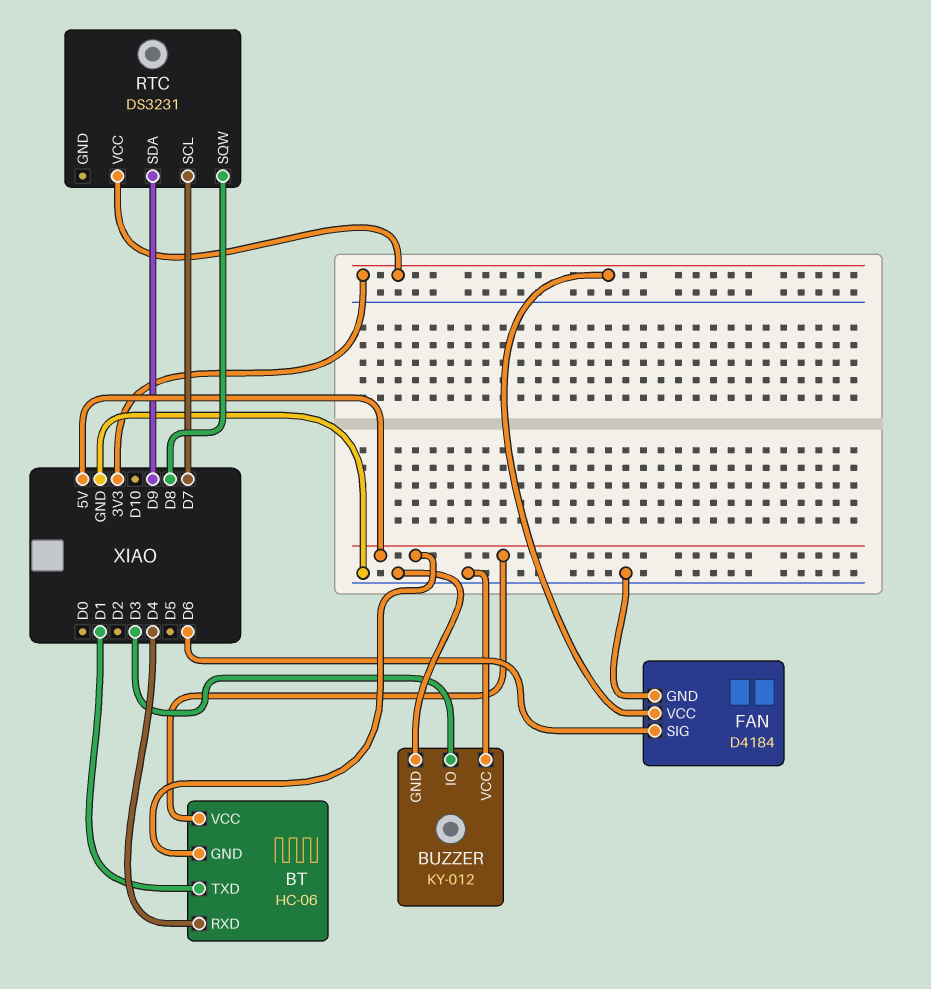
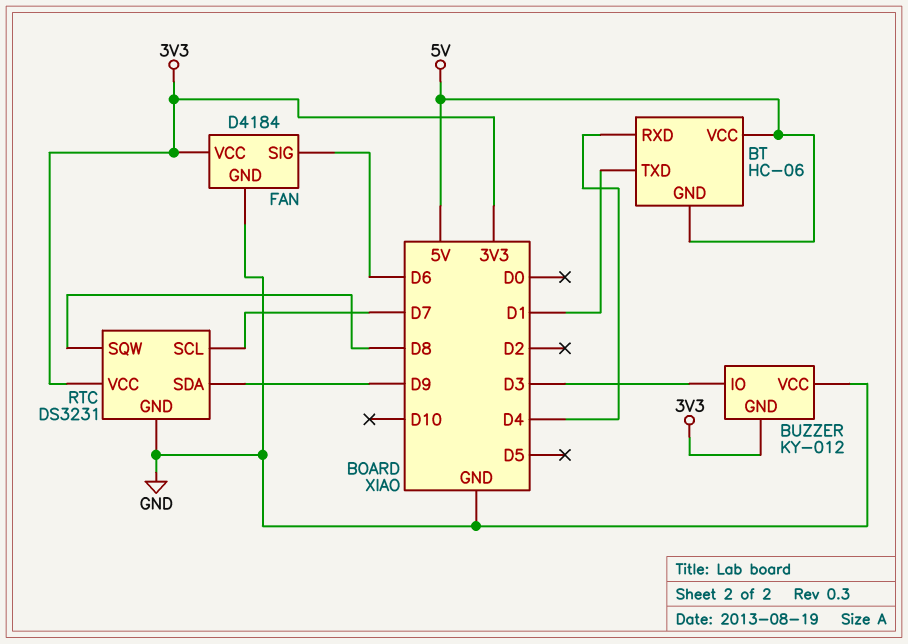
BUZZER pin GND: GND -> 3V3
RTC pin GND: none -> GND

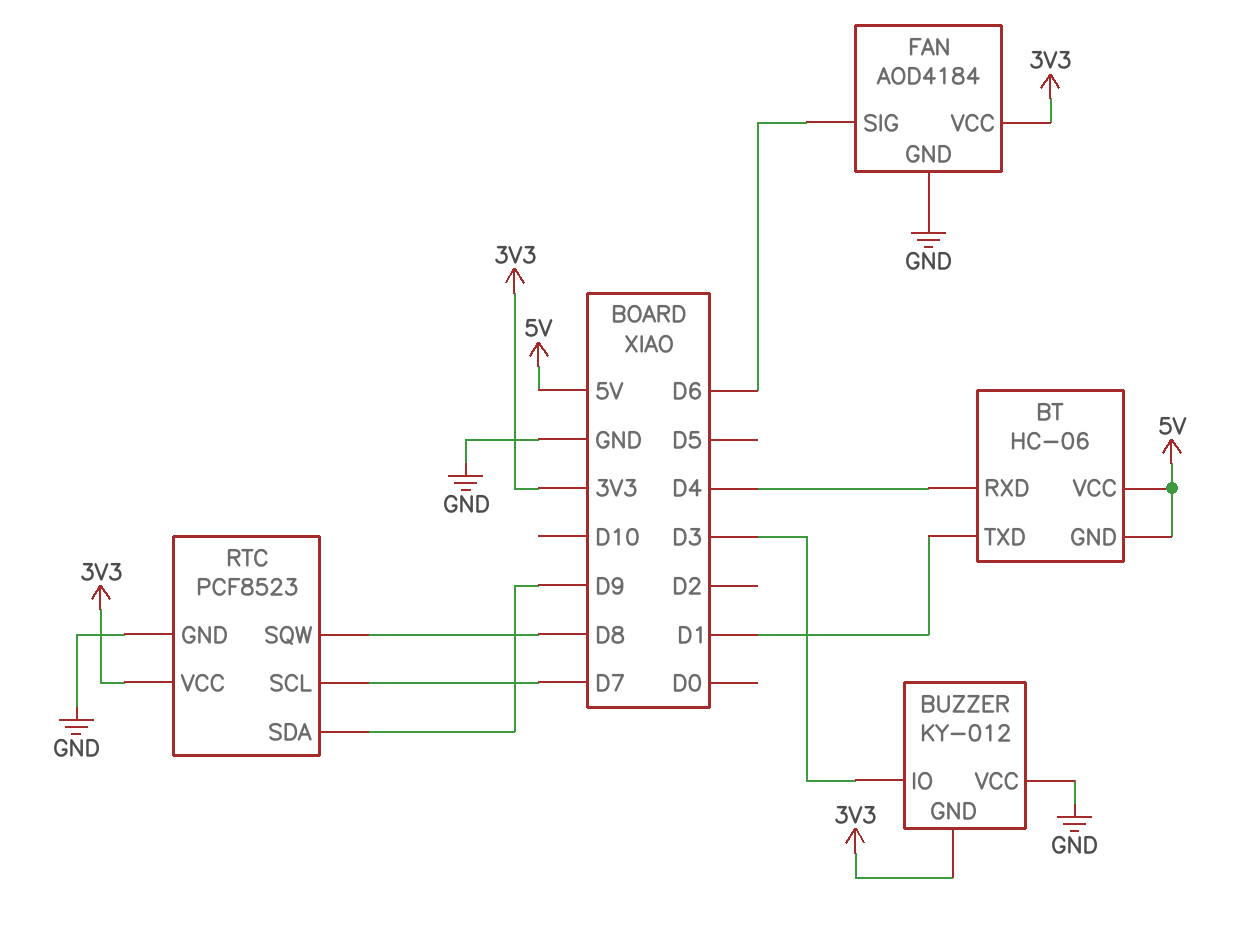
FAN: D4184 -> AOD4184
RTC: DS3231 -> PCF8523

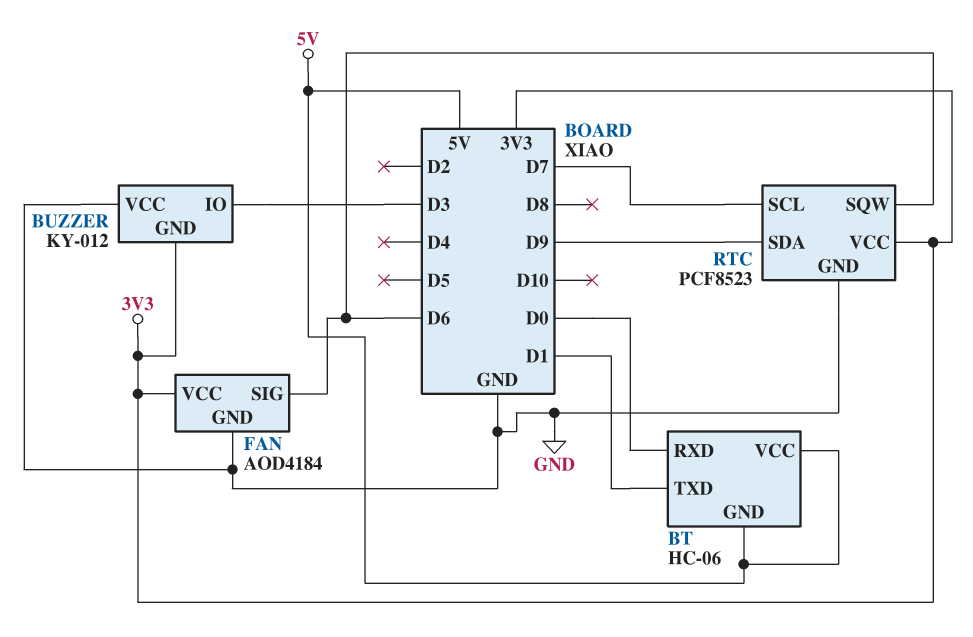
BT pin RXD: D4 -> D0
RTC pin SQW: D8 -> D6

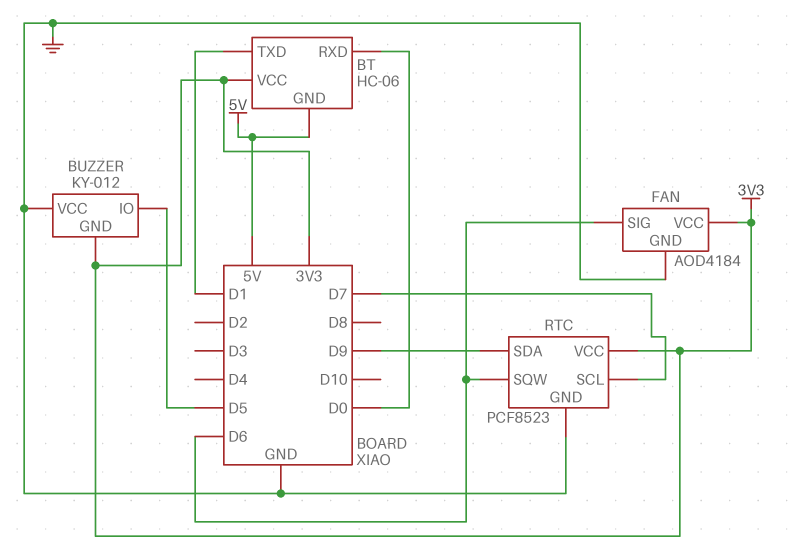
BT pin VCC: 5V -> 3V3
BUZZER pin IO: D3 -> D5

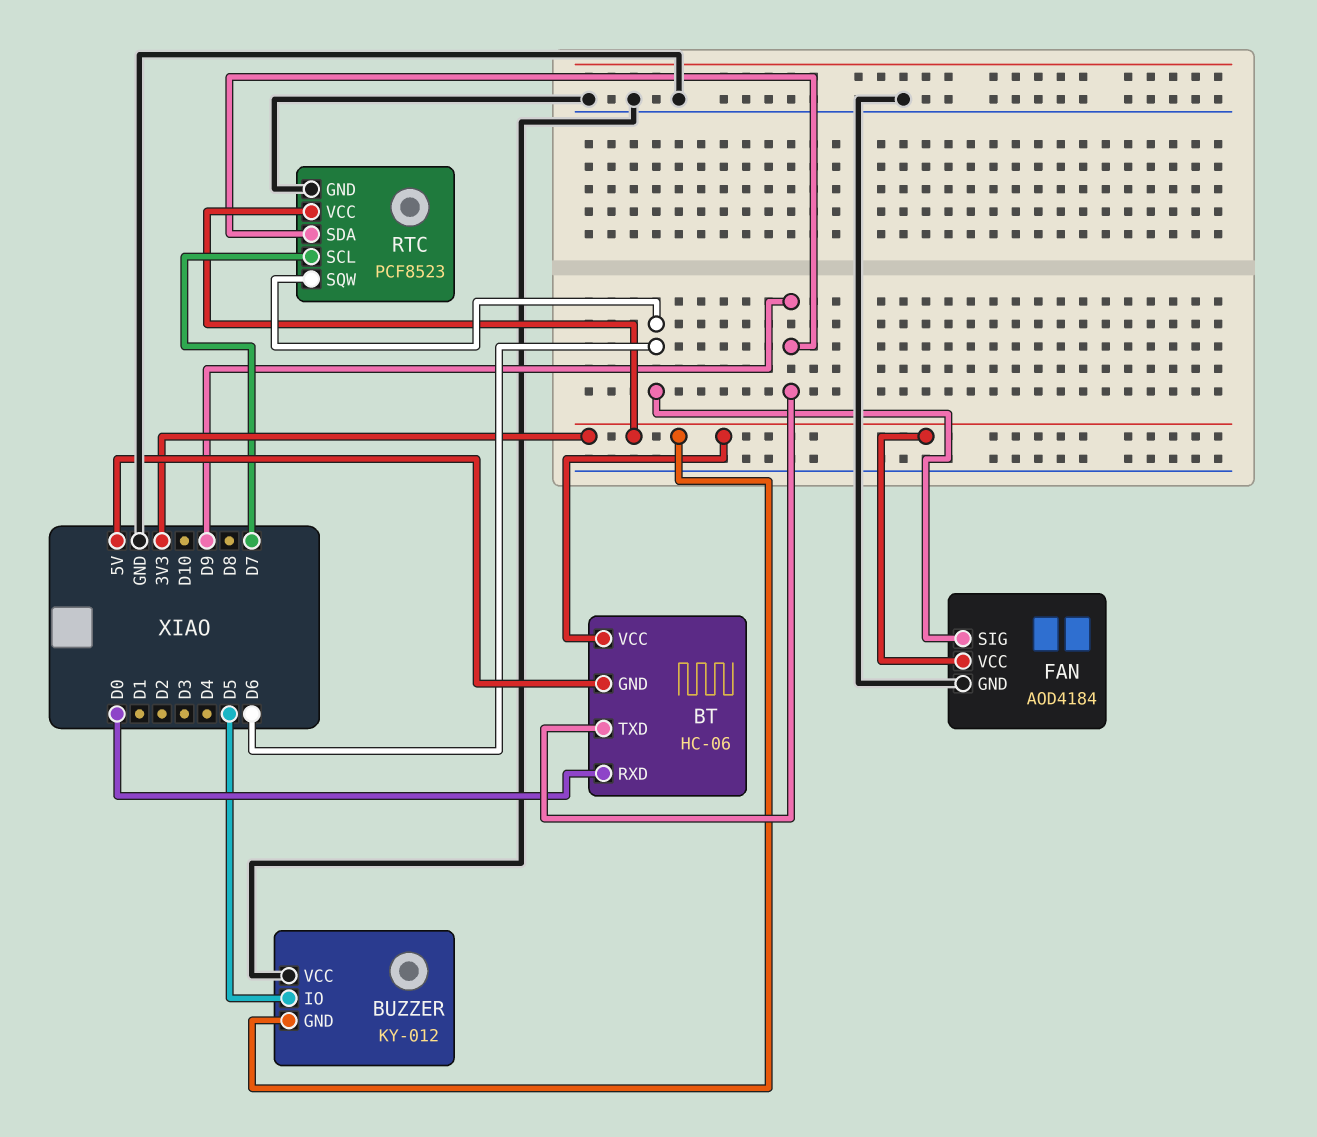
BT pin TXD: D1 -> D9

